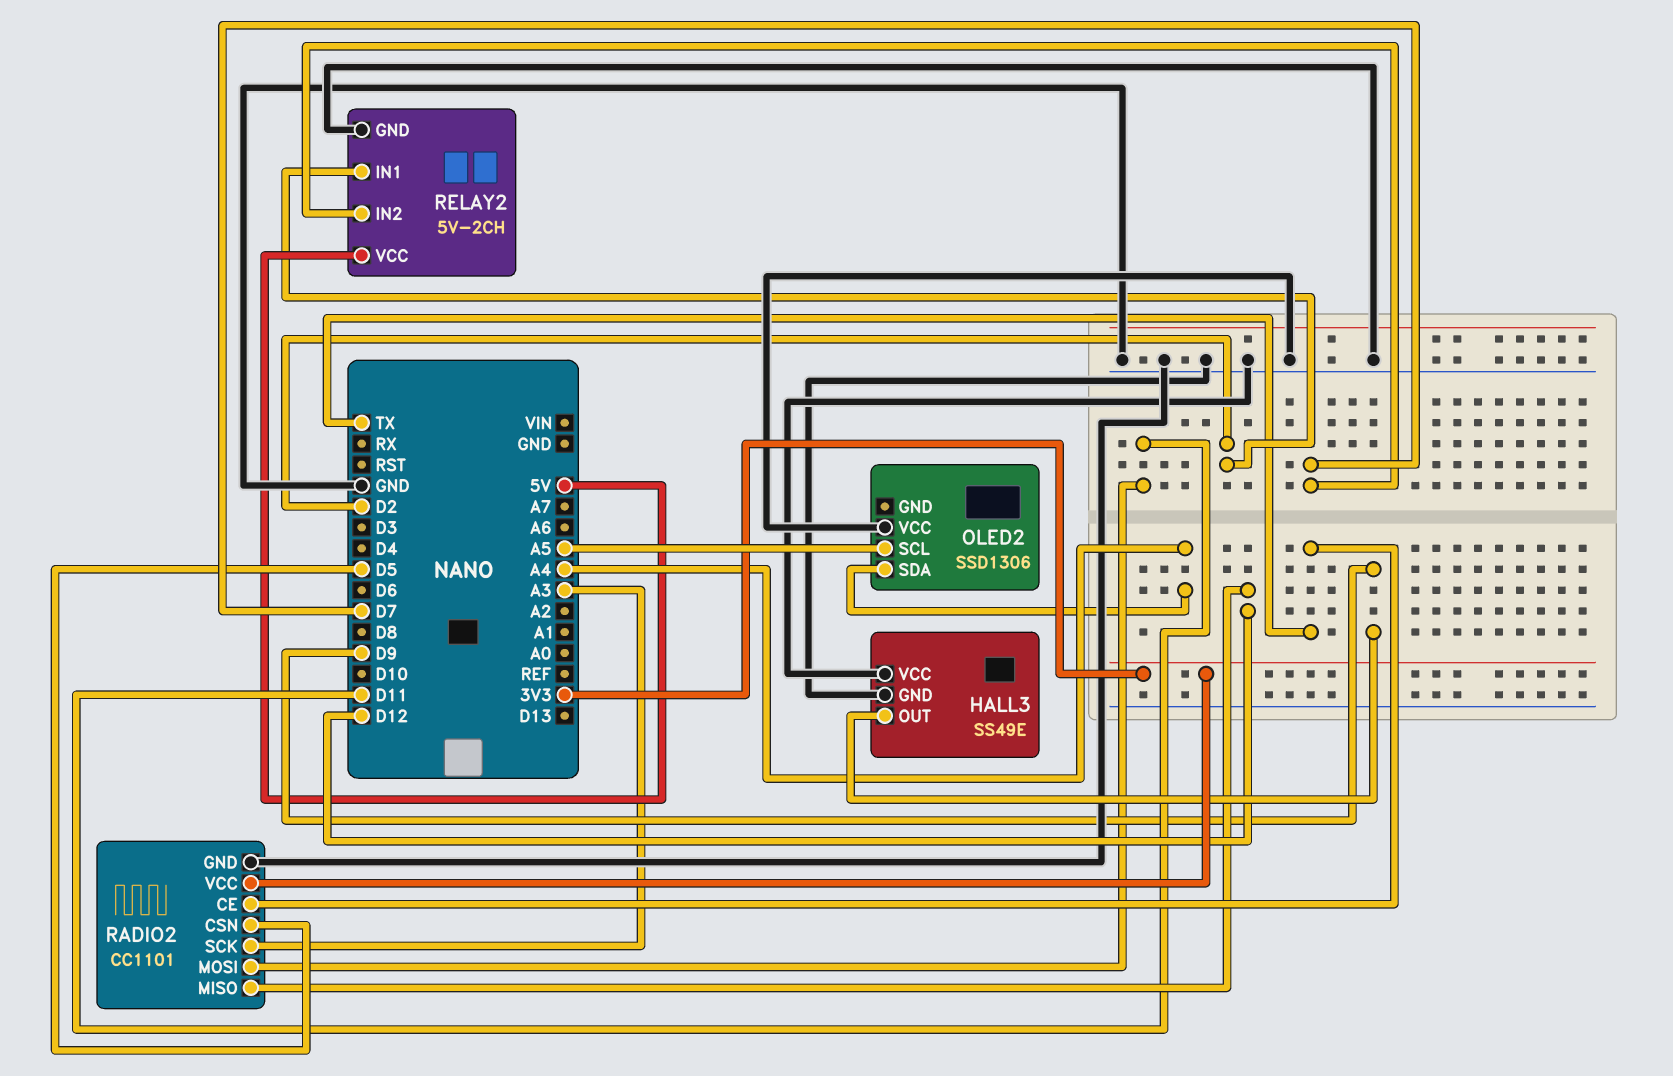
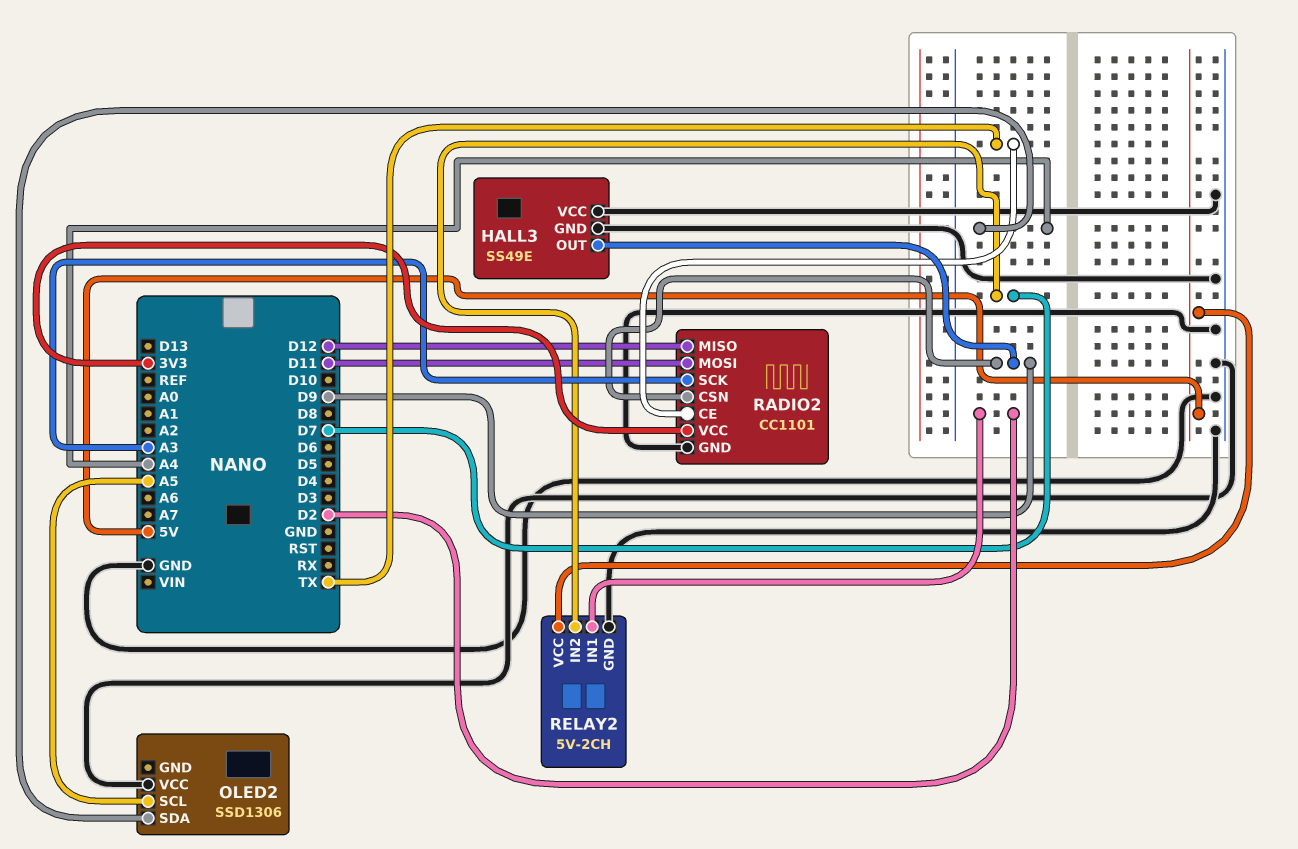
RADIO2 pin CSN: D5 -> D9

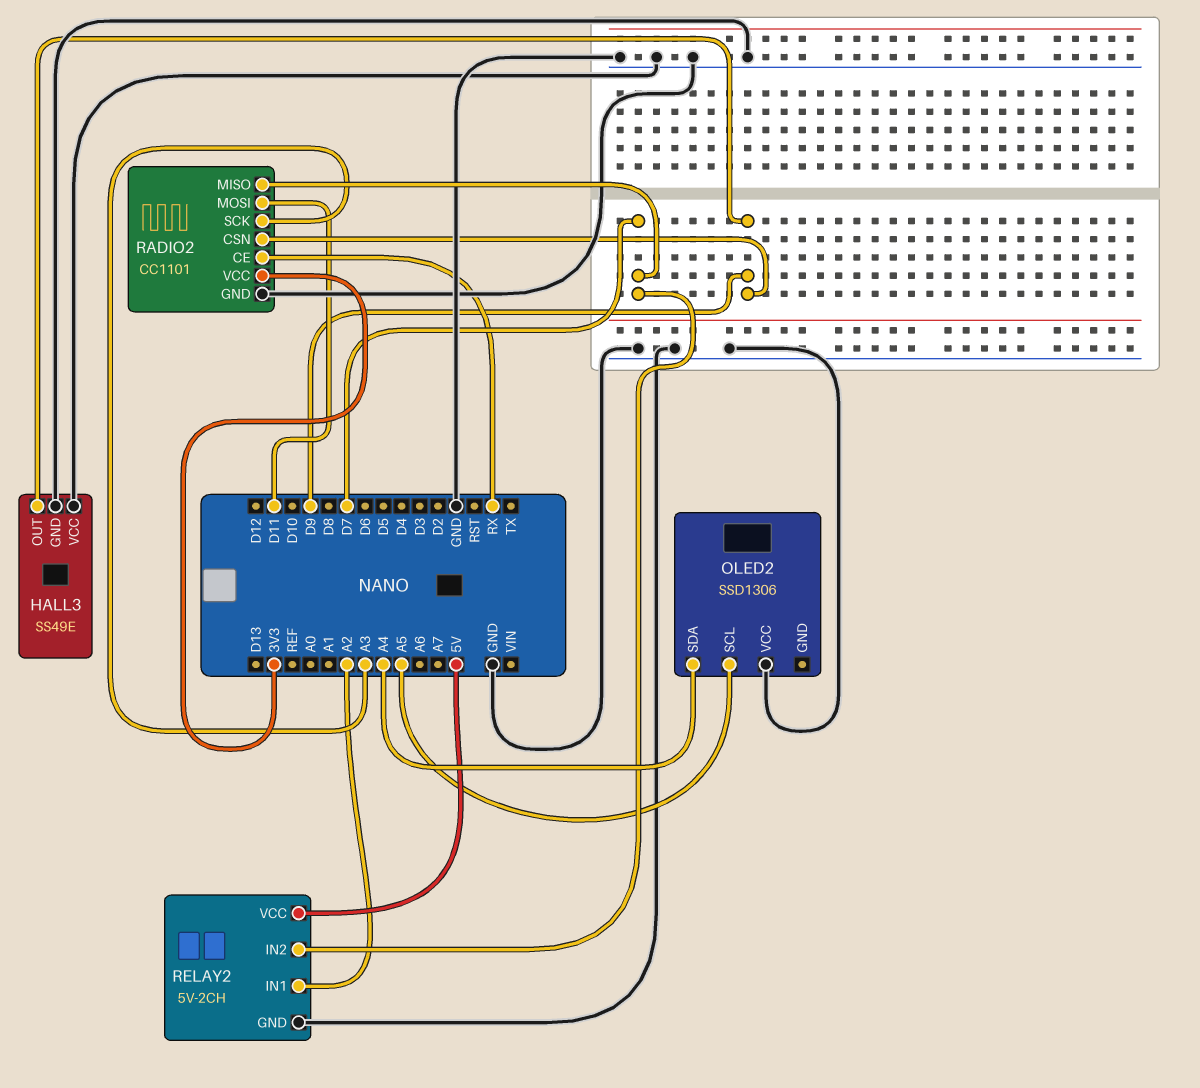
RADIO2 pin CE: TX -> RX
RADIO2 pin MISO: D12 -> D7
RELAY2 pin IN1: D2 -> A2

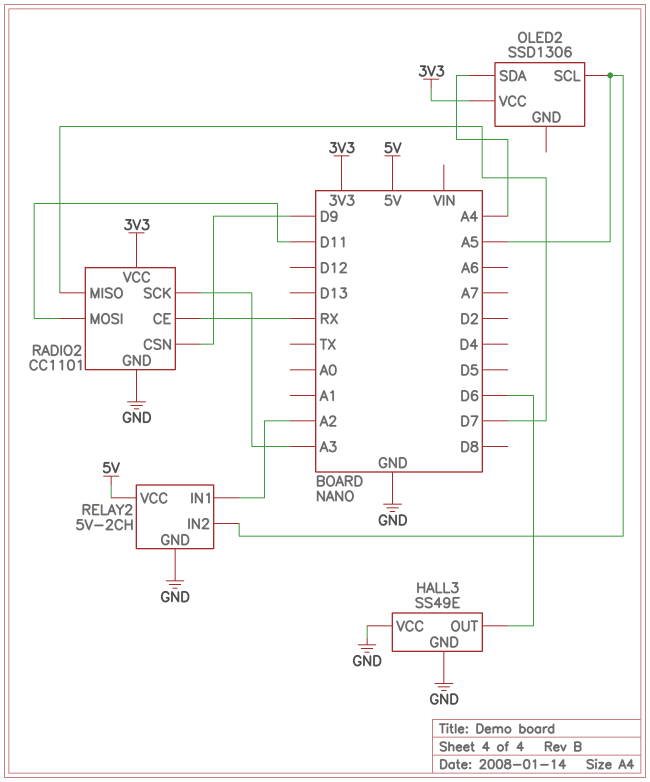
HALL3 pin OUT: D9 -> D6
OLED2 pin VCC: GND -> 3V3
RELAY2 pin IN2: D7 -> A5

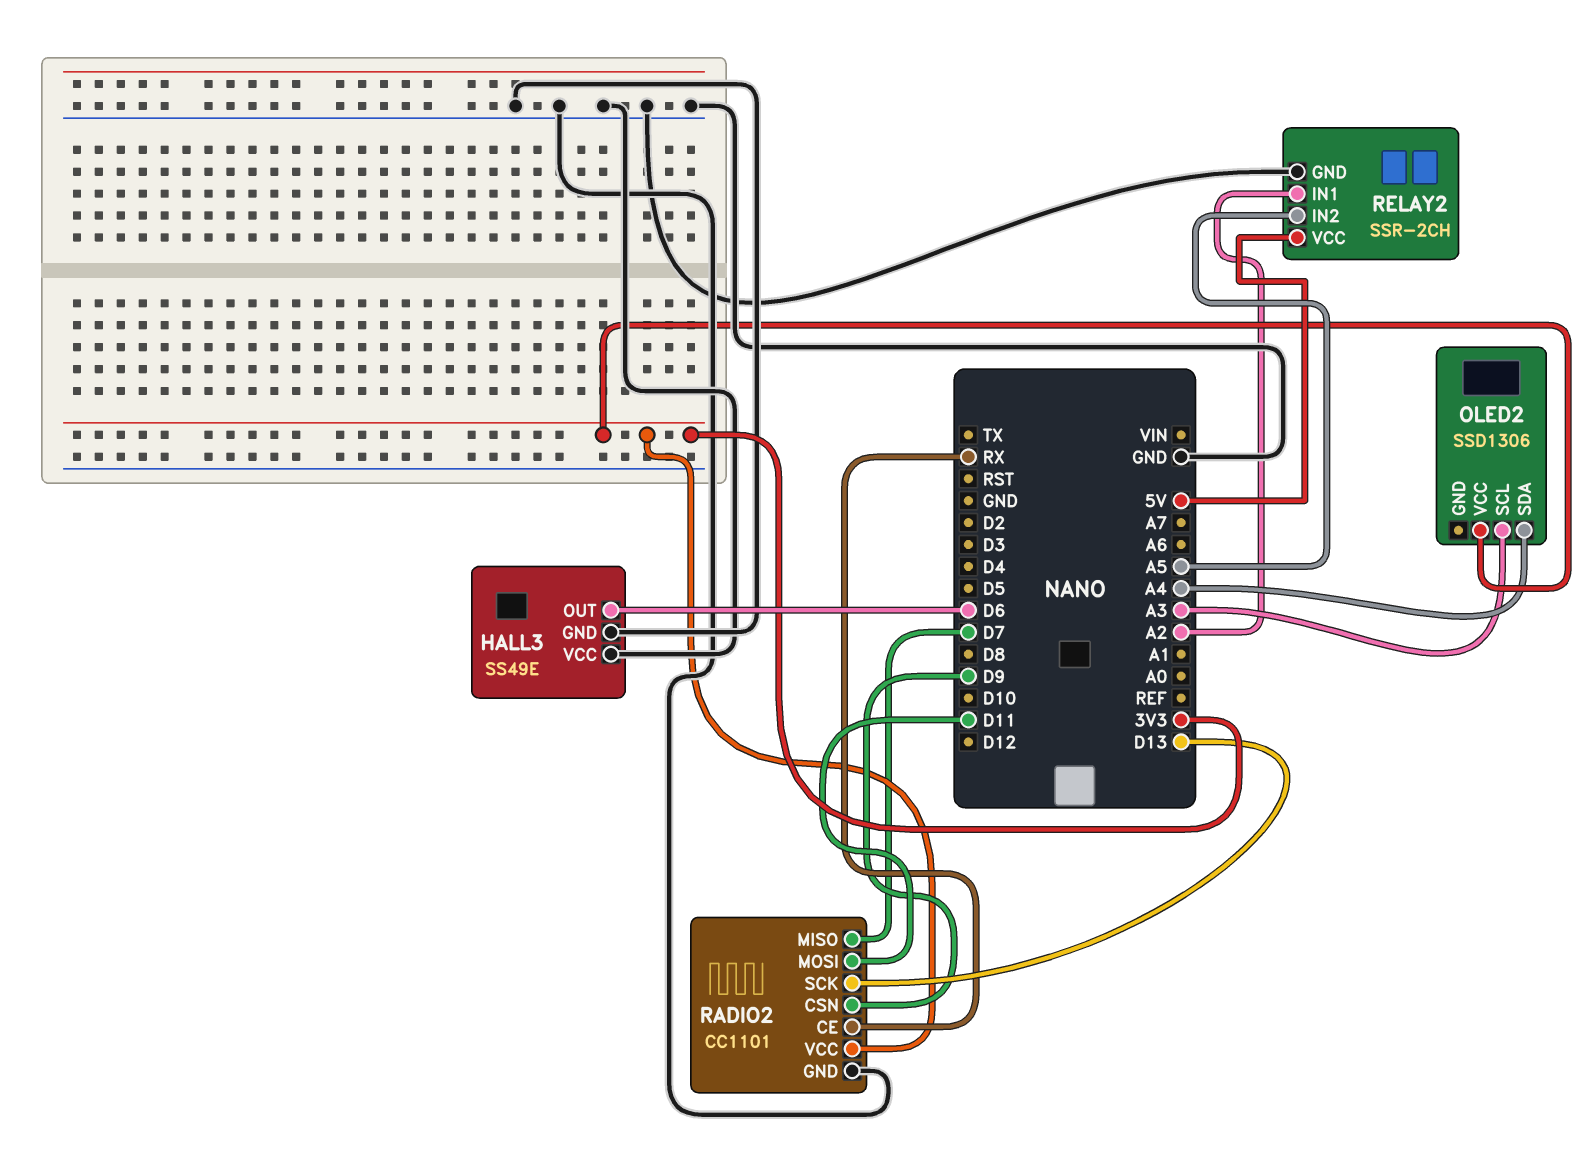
OLED2 pin SCL: A5 -> A3
RADIO2 pin SCK: A3 -> D13
RELAY2: 5V-2CH -> SSR-2CH

